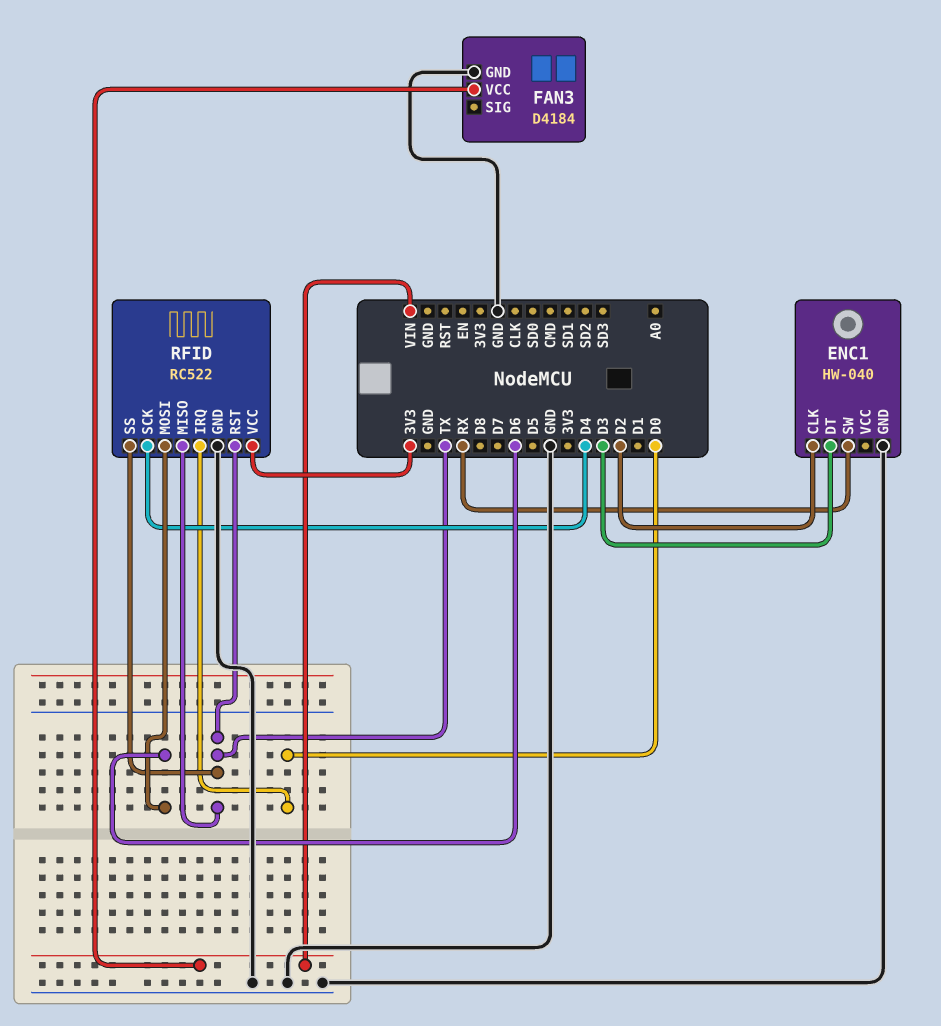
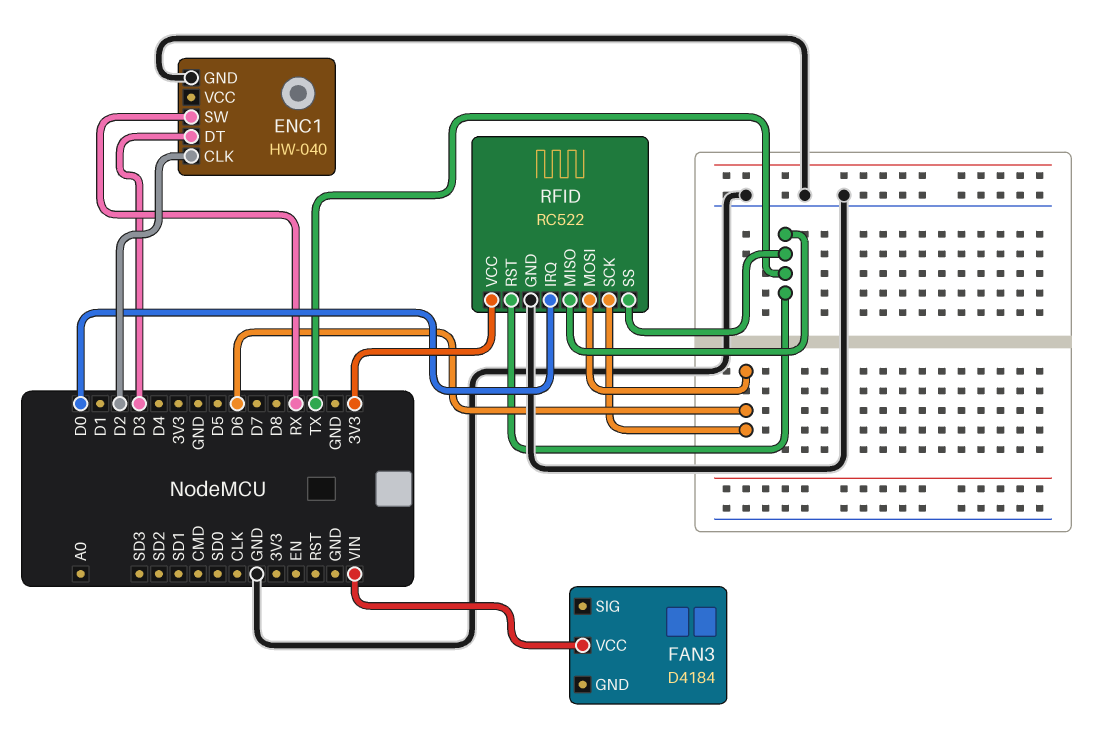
FAN3 pin GND: GND -> none
RFID pin SCK: D4 -> D6

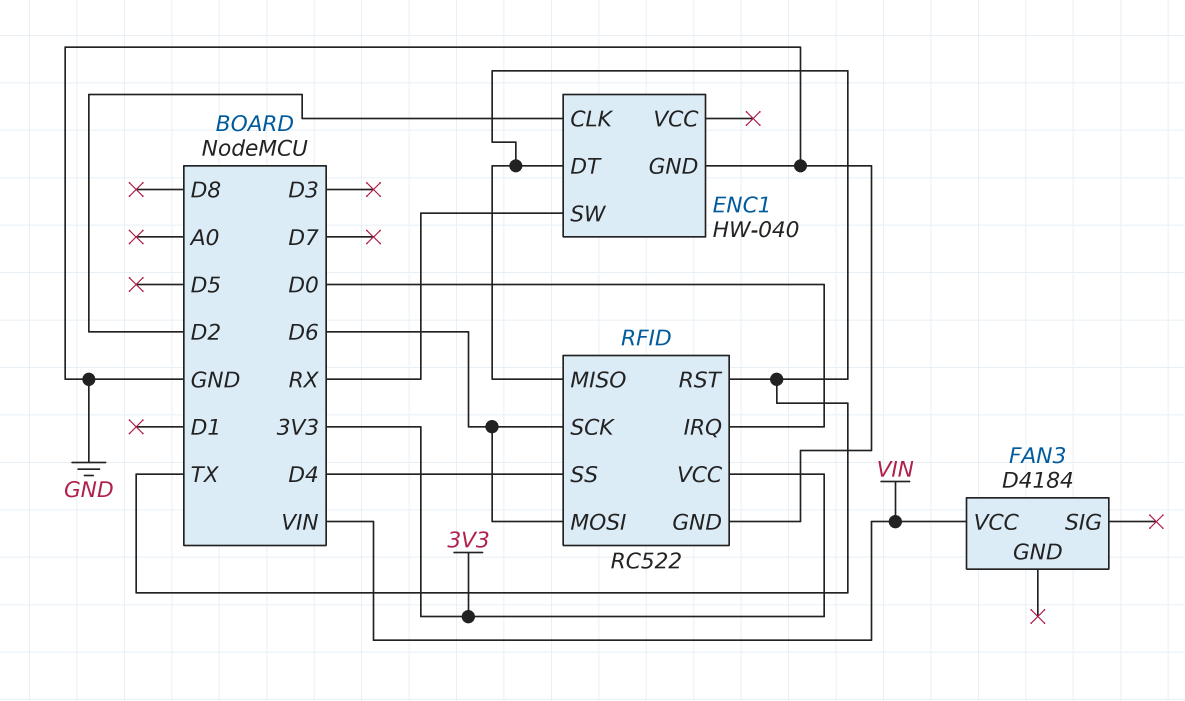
ENC1 pin DT: D3 -> TX
RFID pin SS: TX -> D4

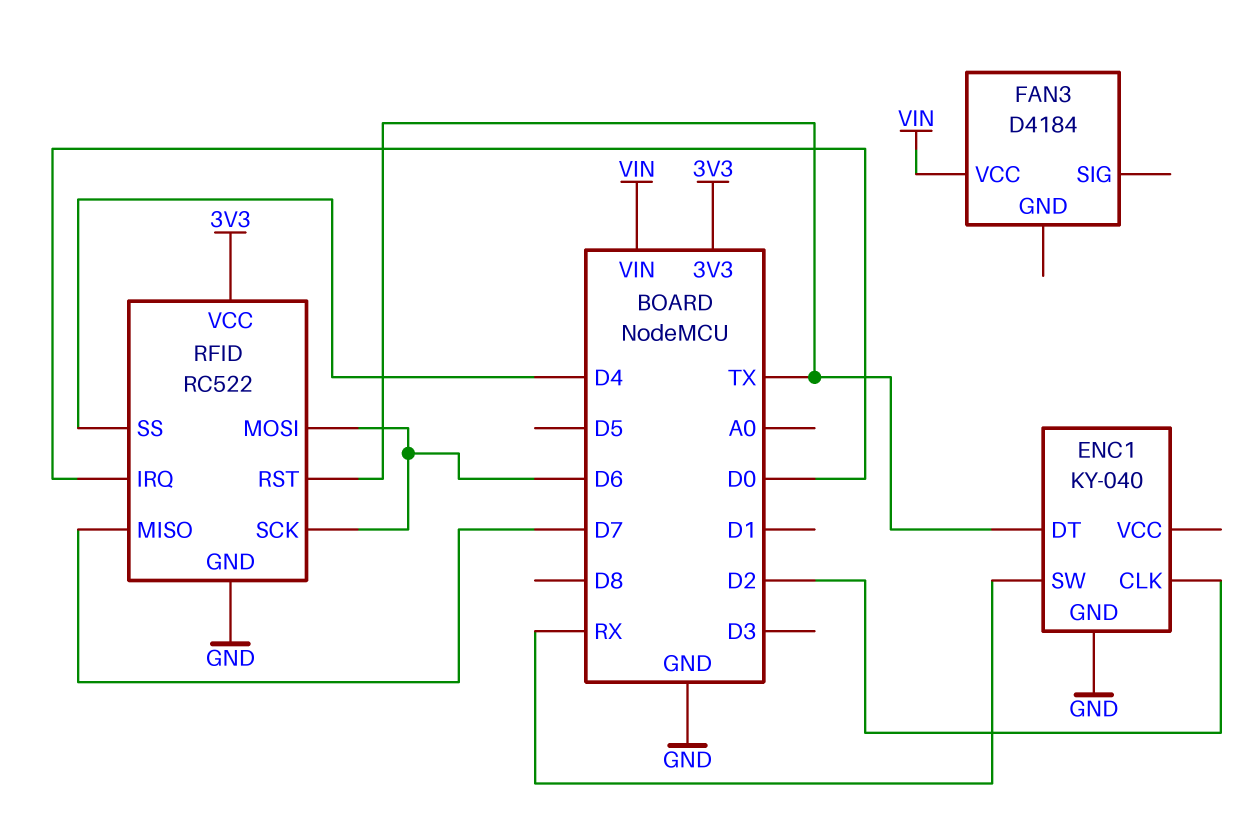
ENC1: HW-040 -> KY-040
RFID pin MISO: TX -> D7

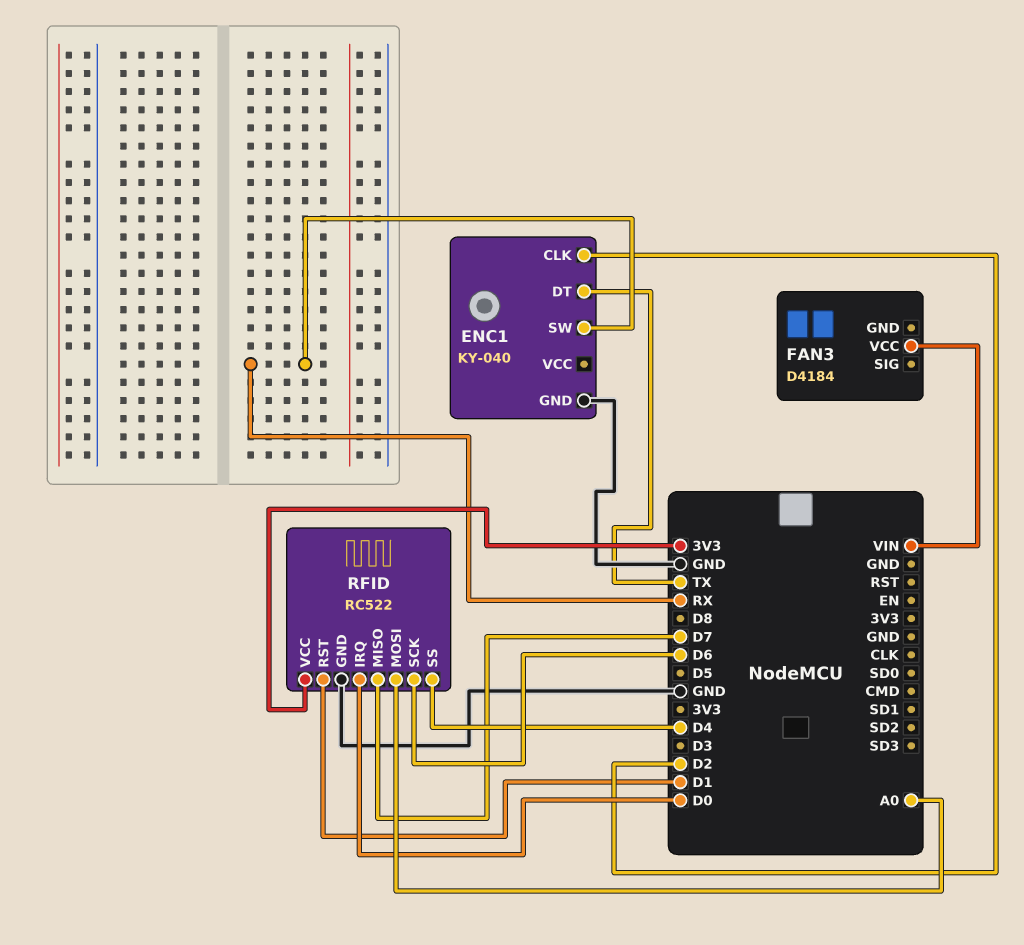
RFID pin MOSI: D6 -> A0
RFID pin RST: TX -> D1

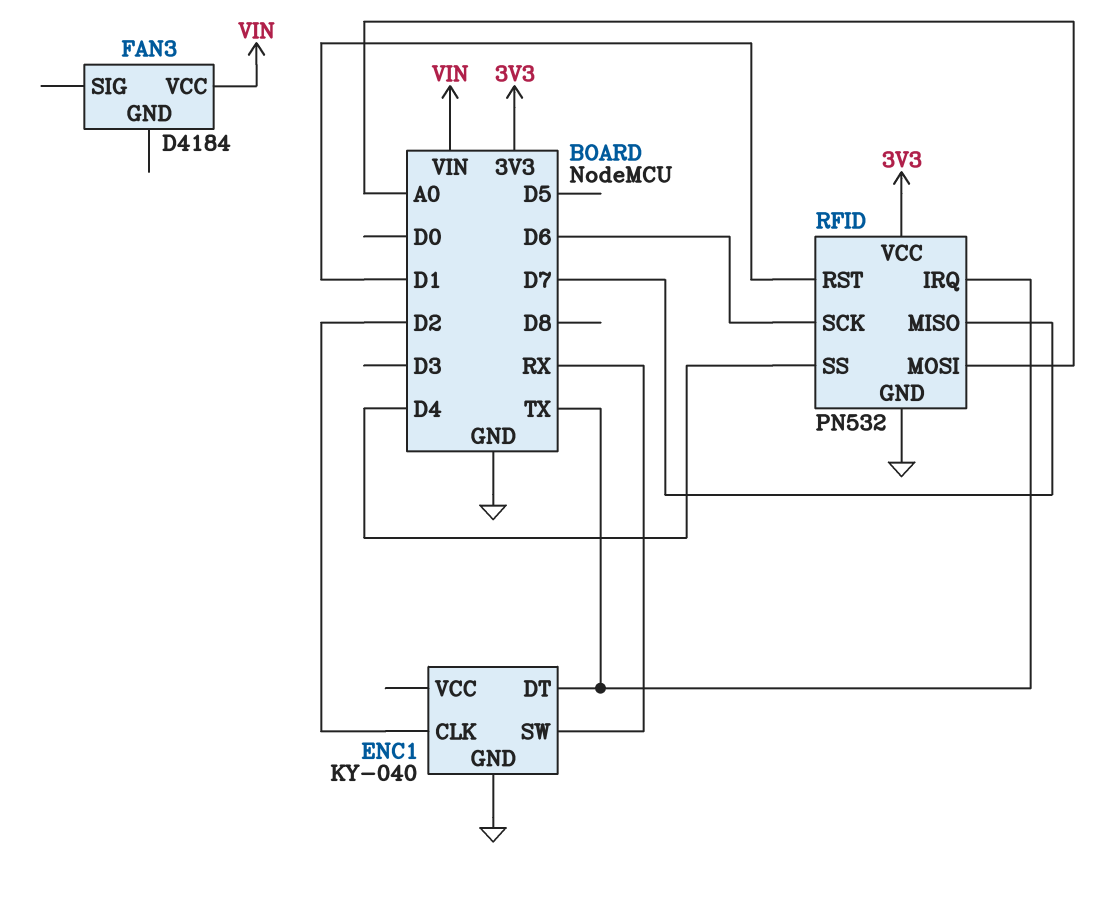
RFID: RC522 -> PN532
RFID pin IRQ: D0 -> TX

